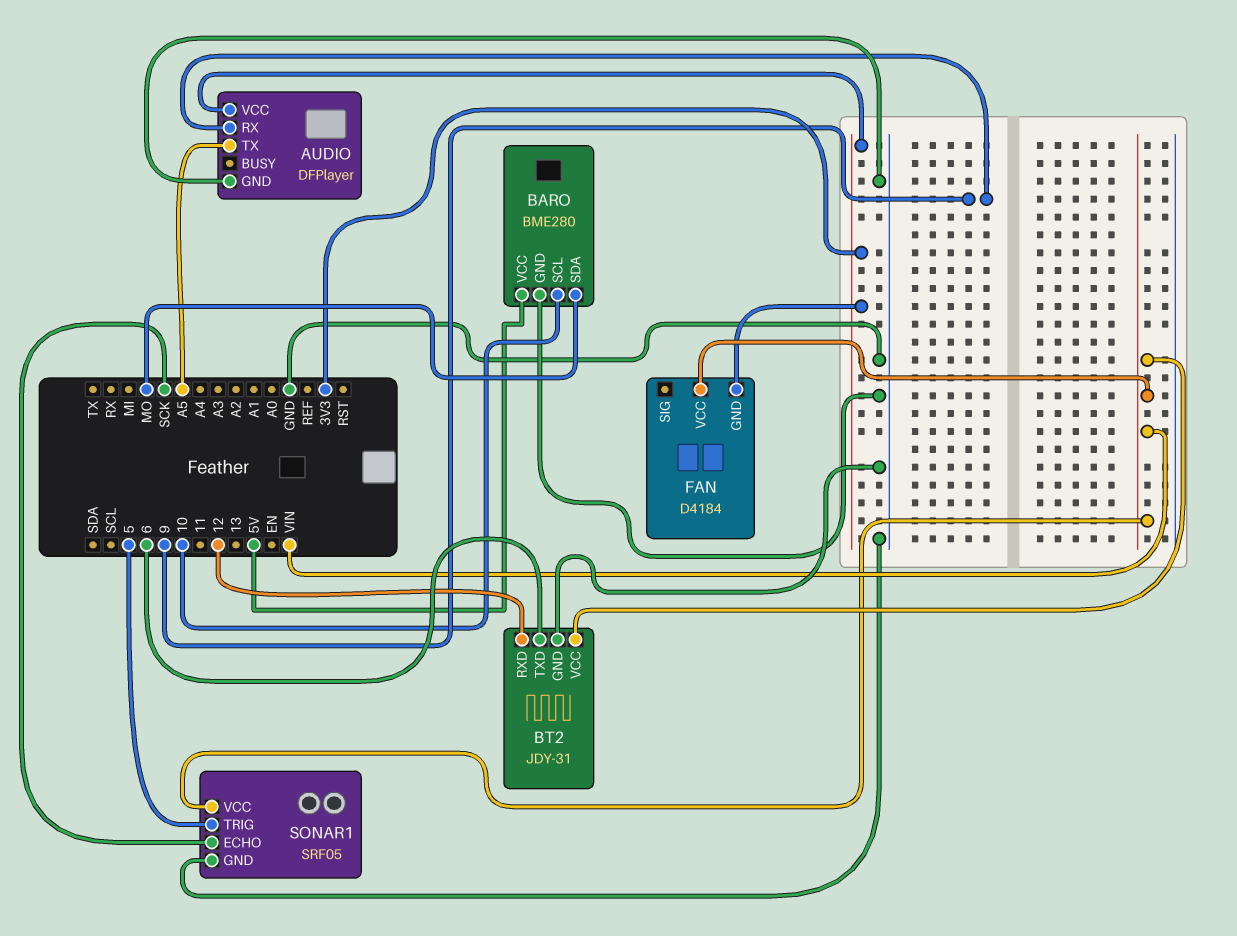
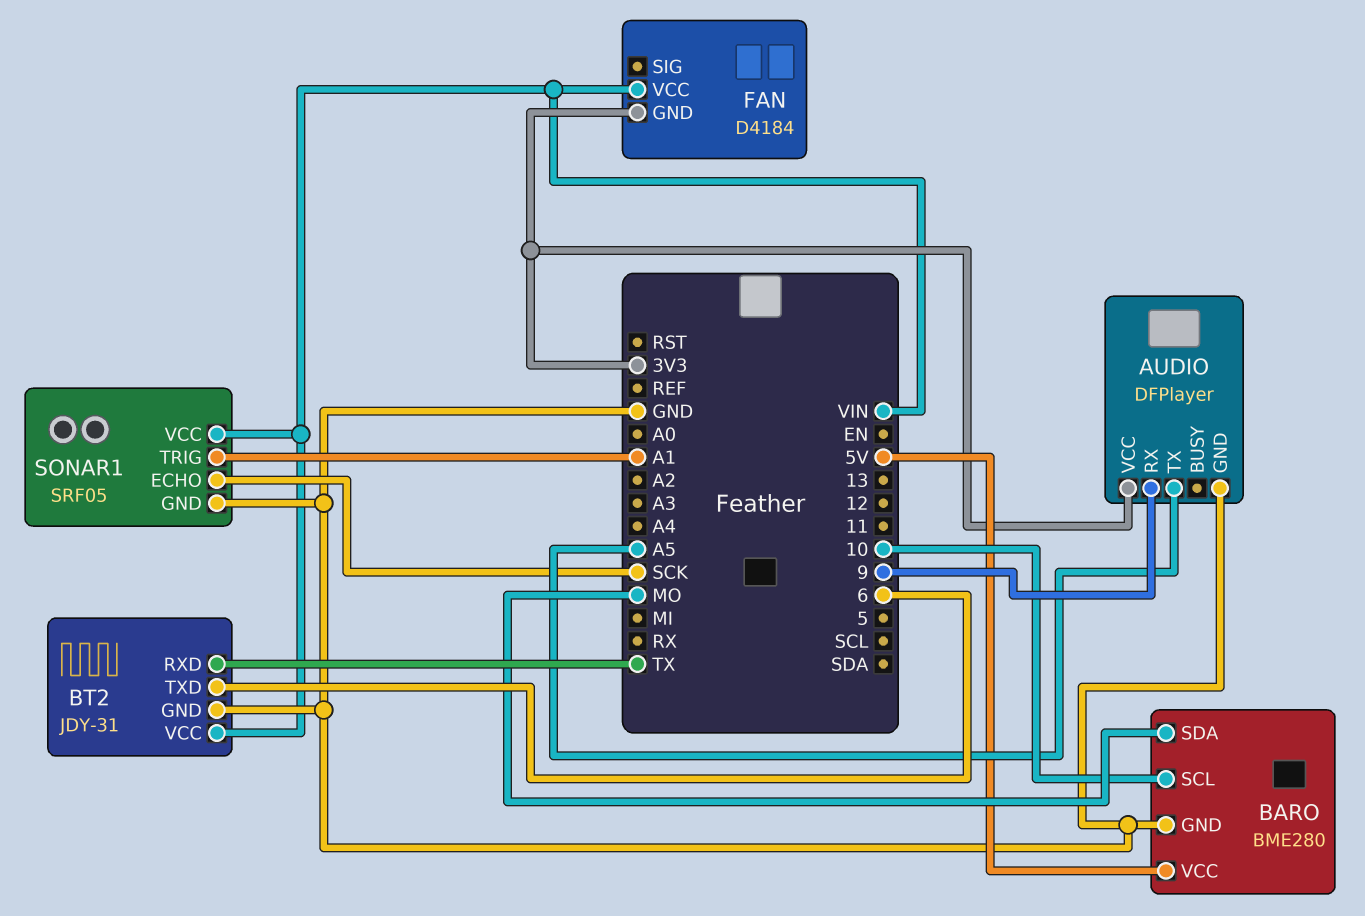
BT2 pin RXD: 12 -> TX
SONAR1 pin TRIG: 5 -> A1

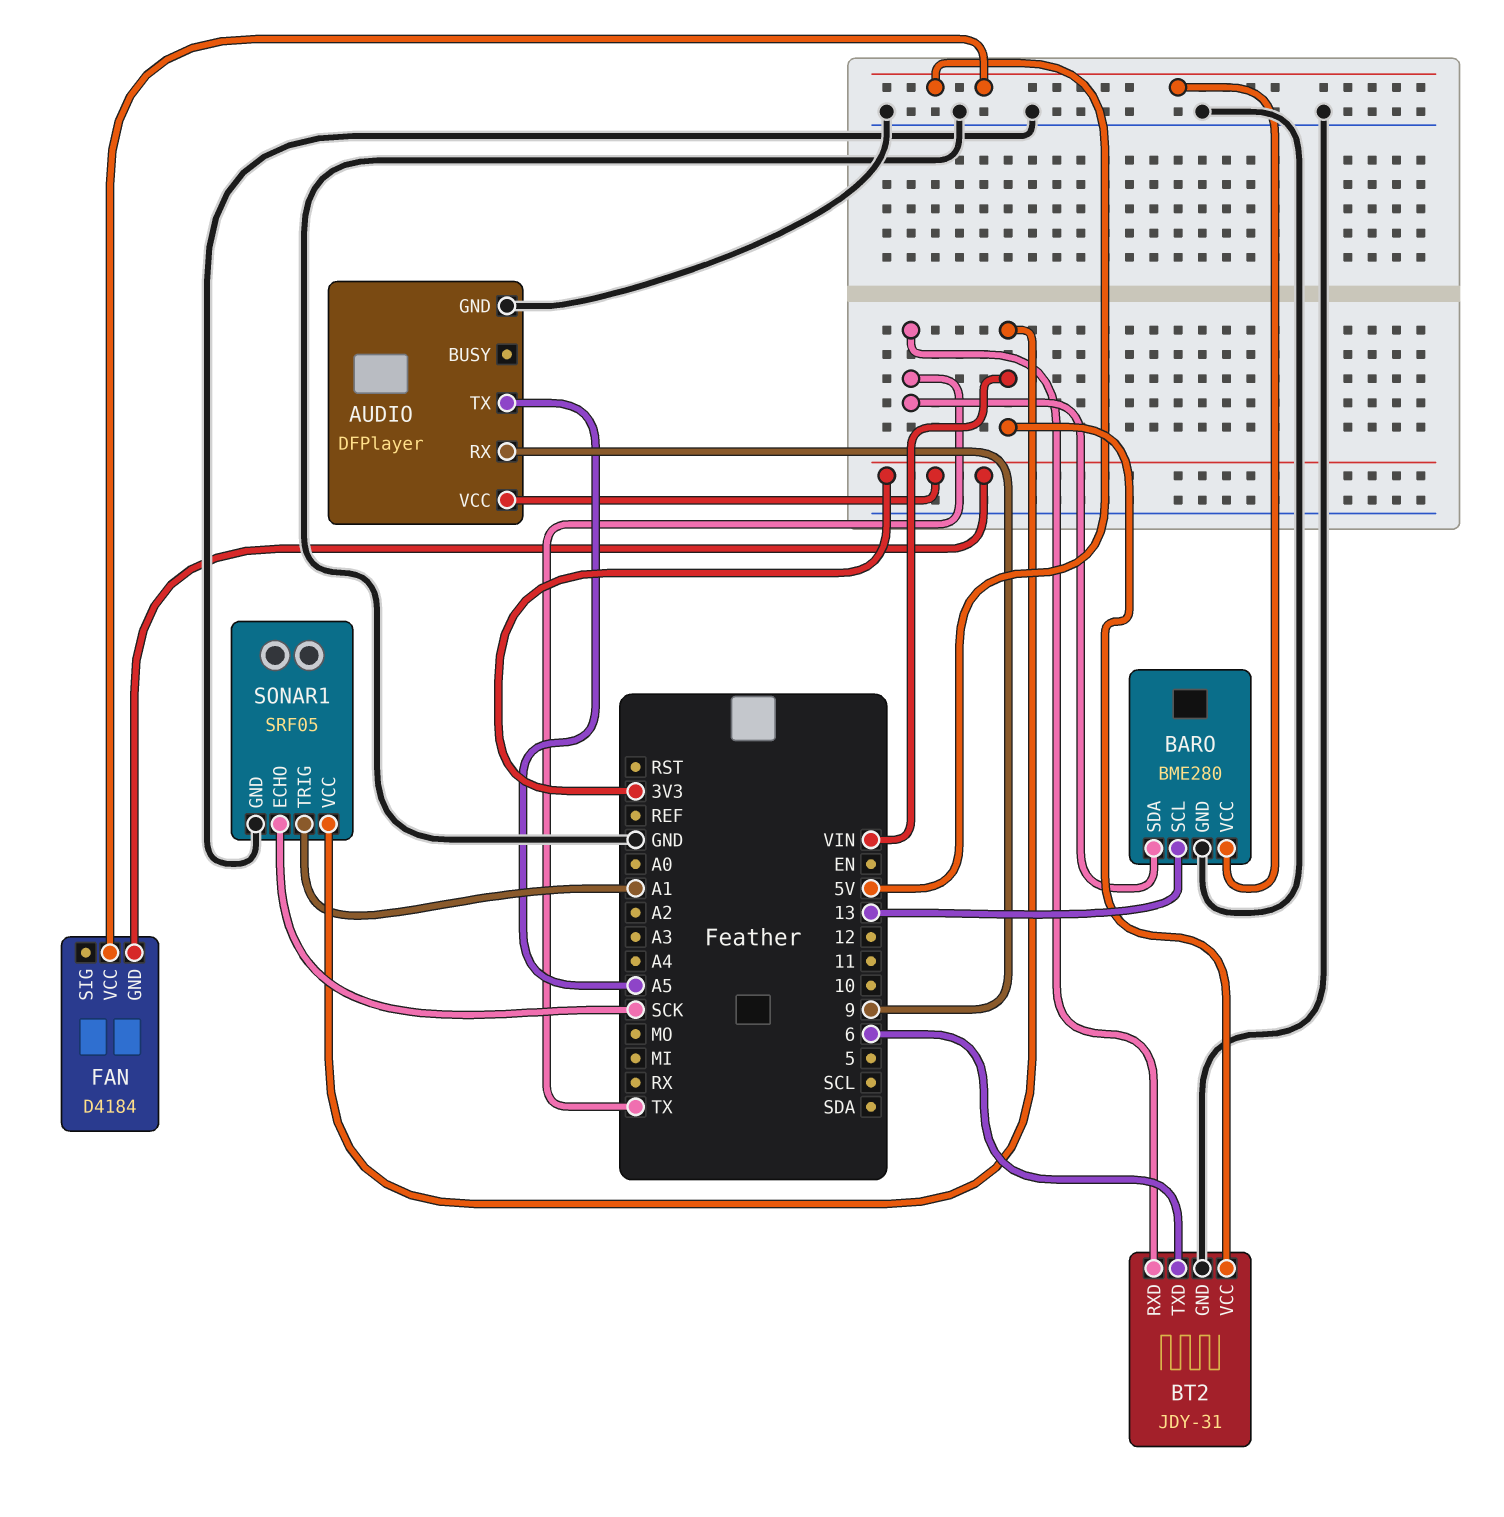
BARO pin SCL: 10 -> 13
BARO pin SDA: MO -> TX
FAN pin VCC: VIN -> 5V

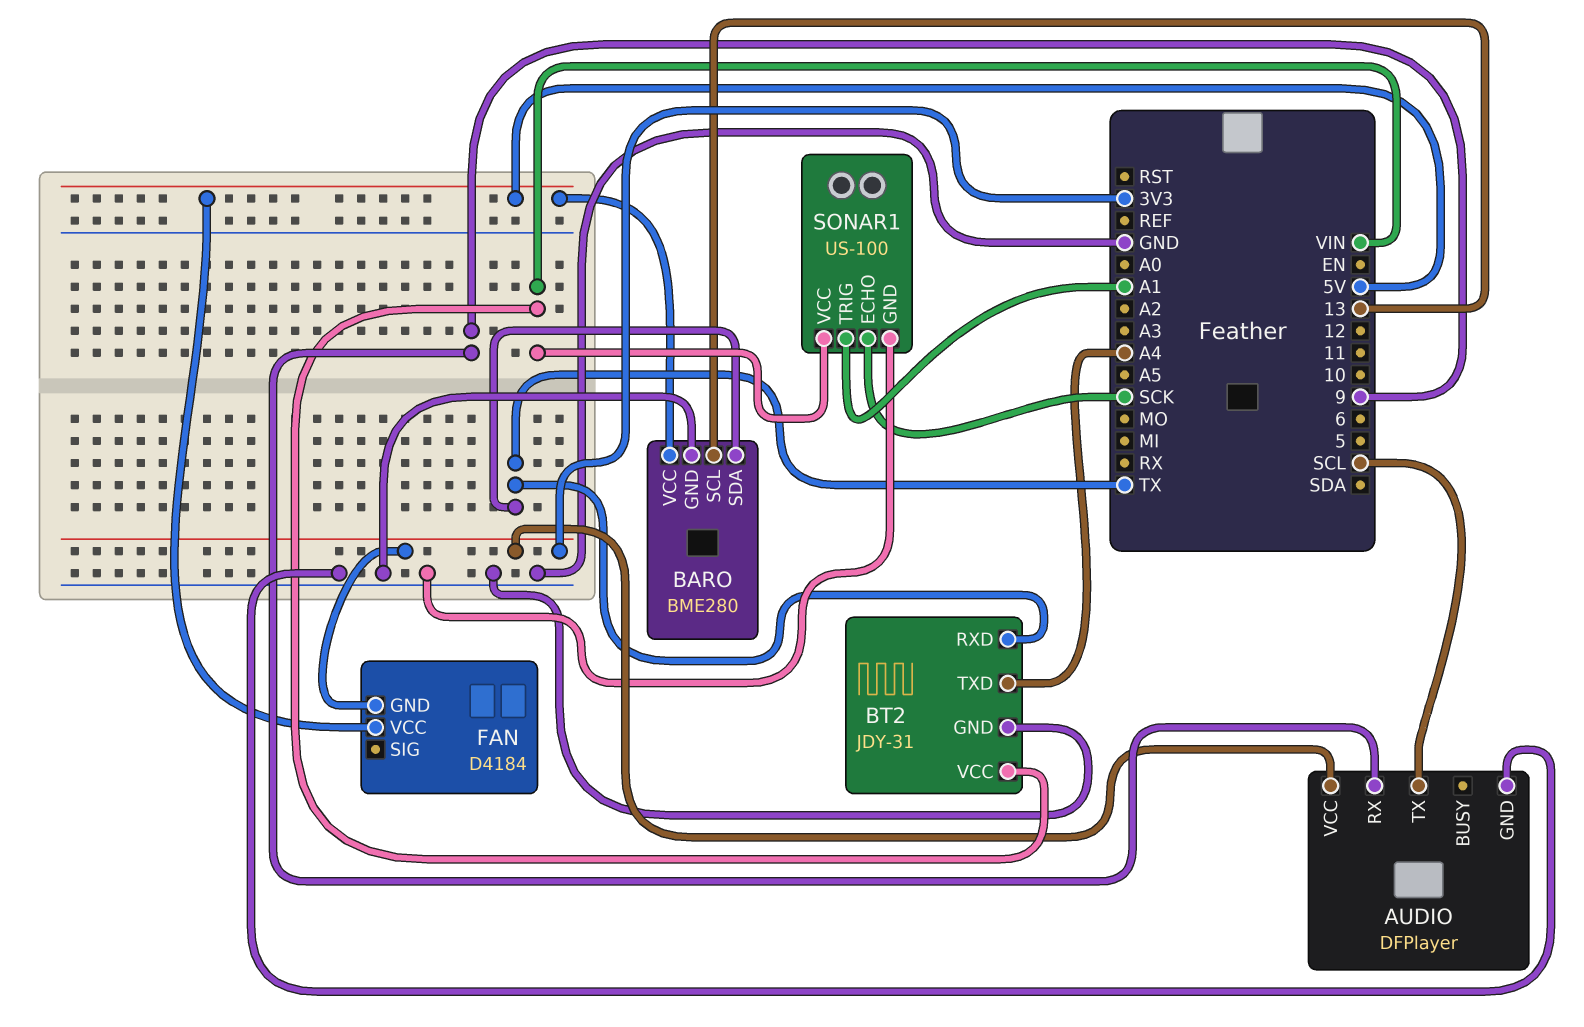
AUDIO pin TX: A5 -> SCL
BT2 pin TXD: 6 -> A4
SONAR1: SRF05 -> US-100

